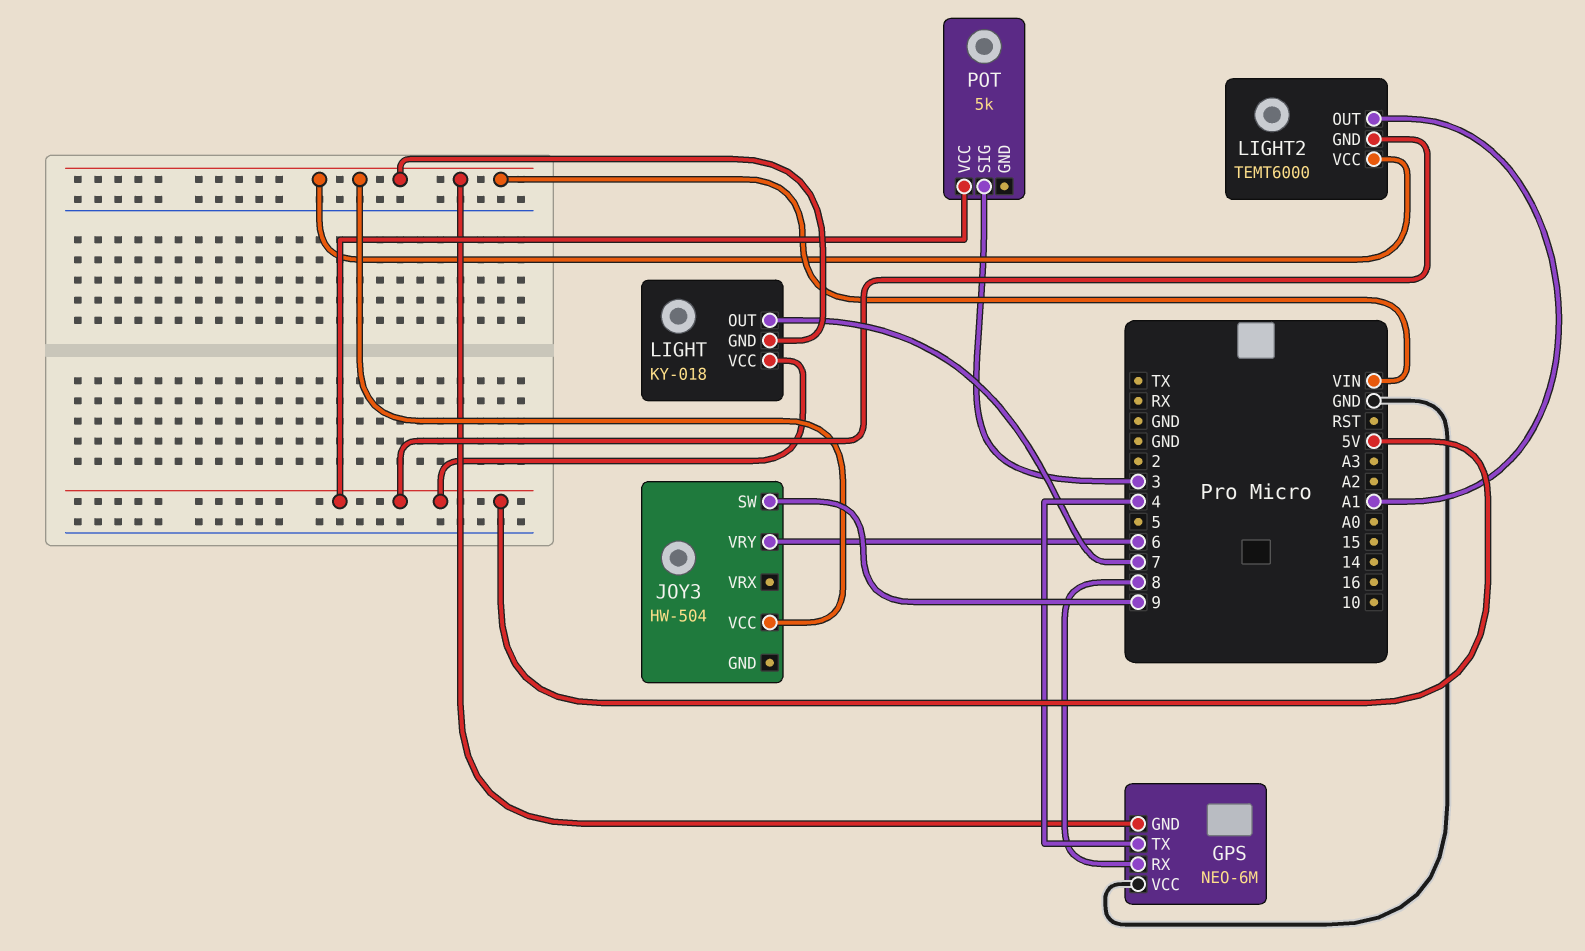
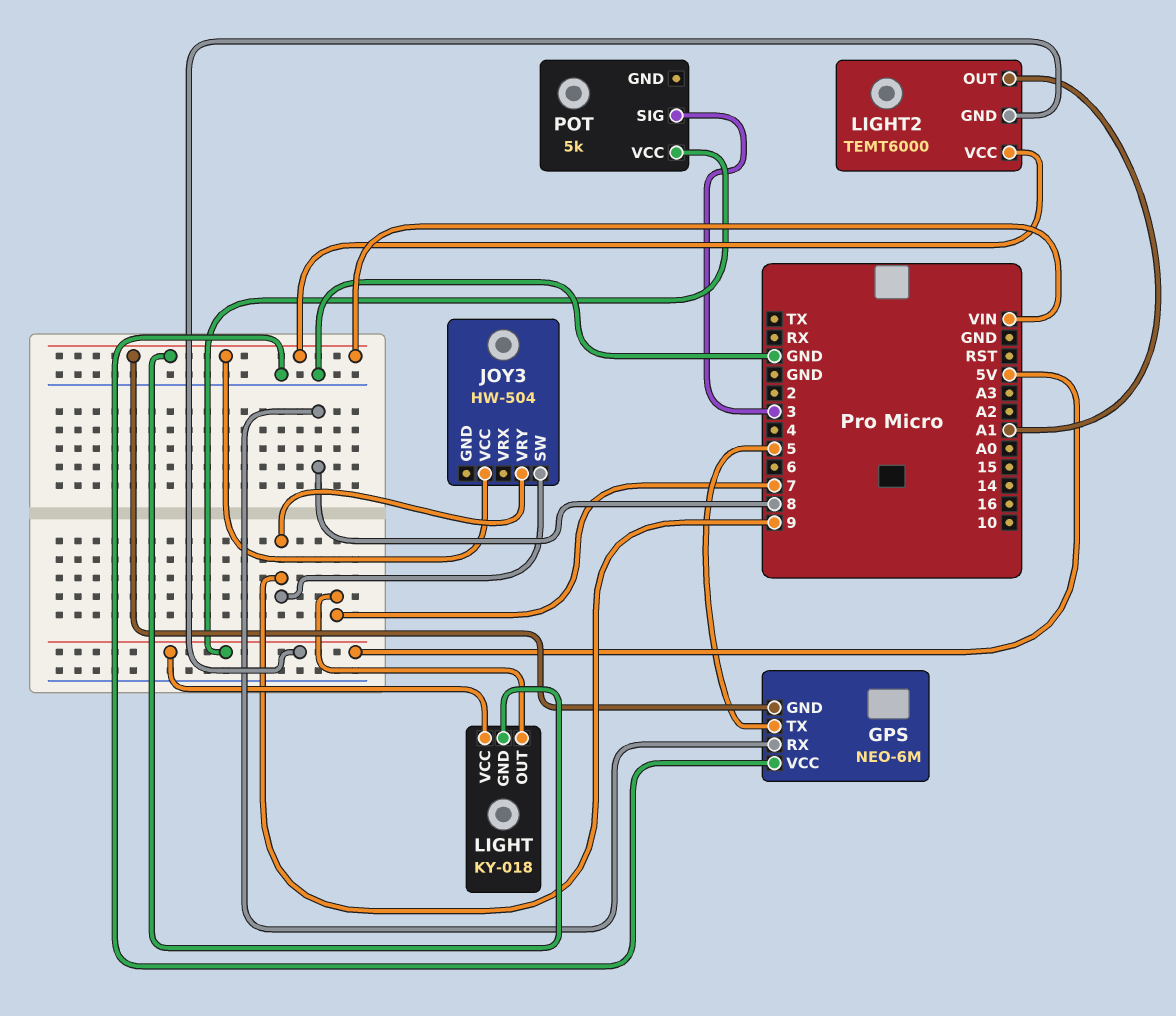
GPS pin TX: 4 -> 5
JOY3 pin VRY: 6 -> 9

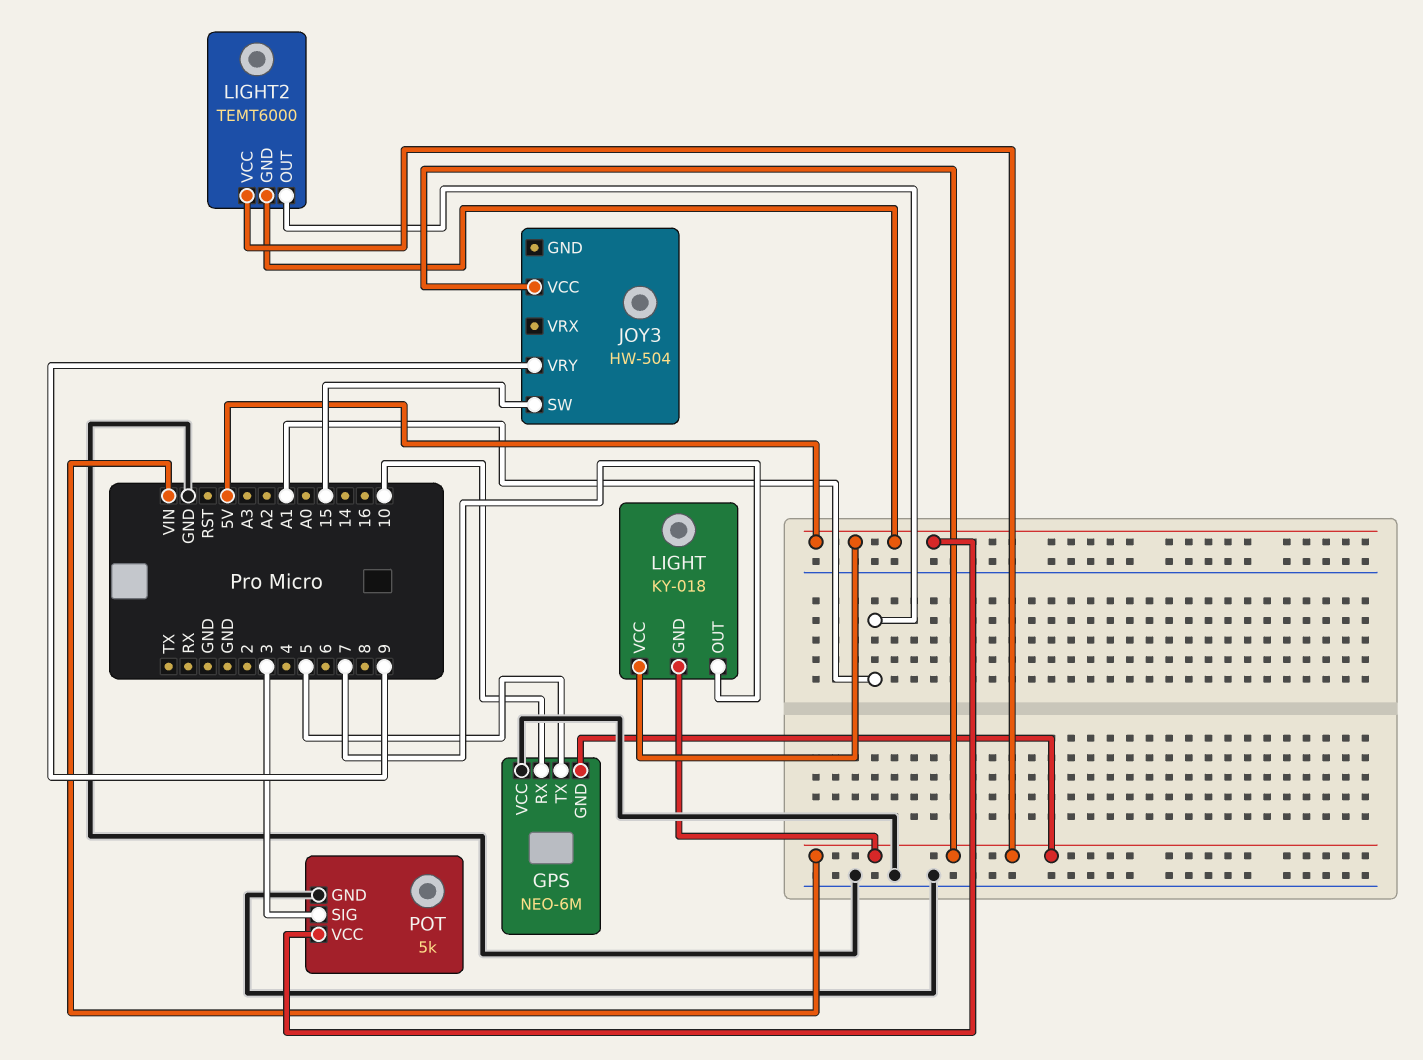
GPS pin RX: 8 -> 10
JOY3 pin SW: 9 -> 15
POT pin GND: none -> GND

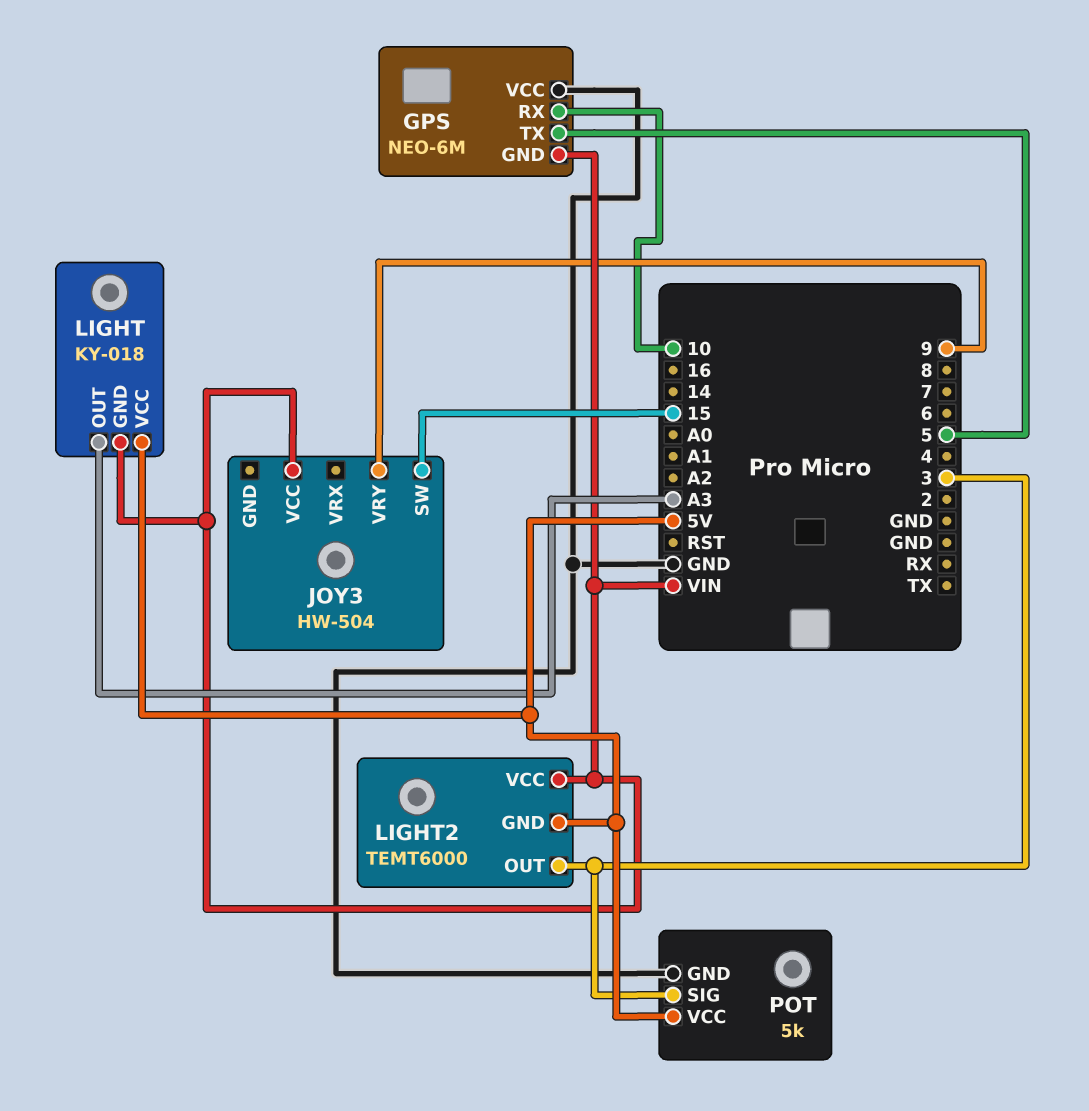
LIGHT pin OUT: 7 -> A3
LIGHT2 pin OUT: A1 -> 3

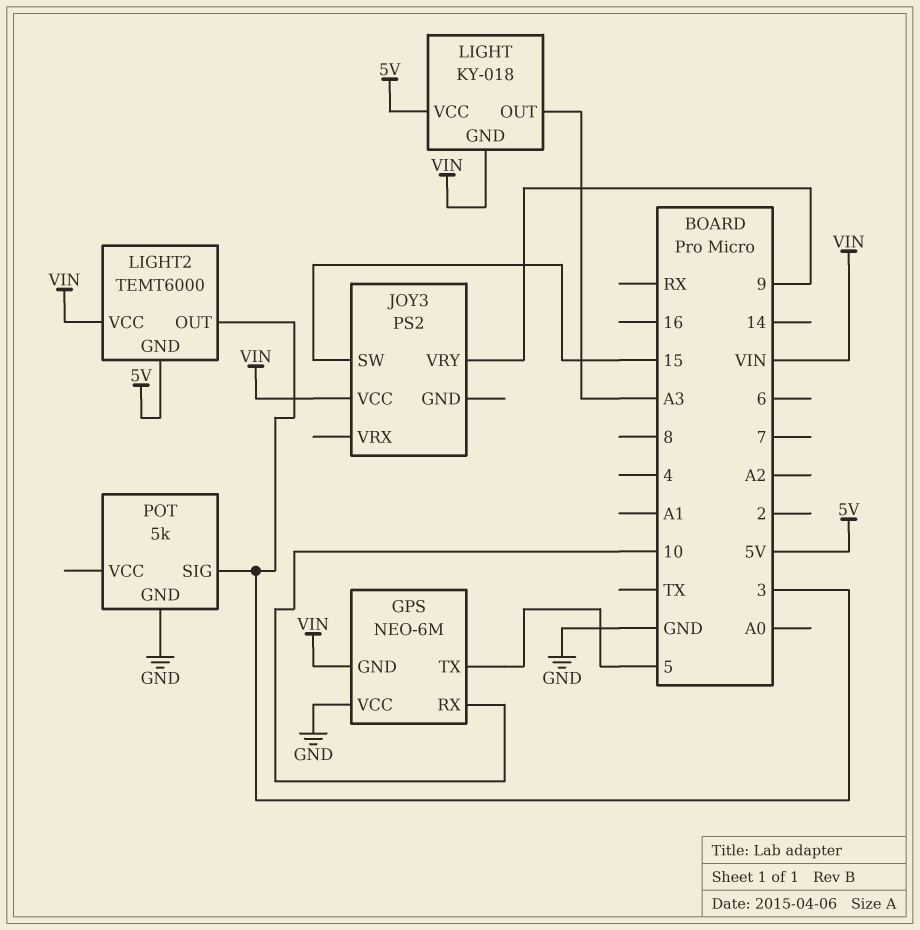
JOY3: HW-504 -> PS2
POT pin VCC: 5V -> none

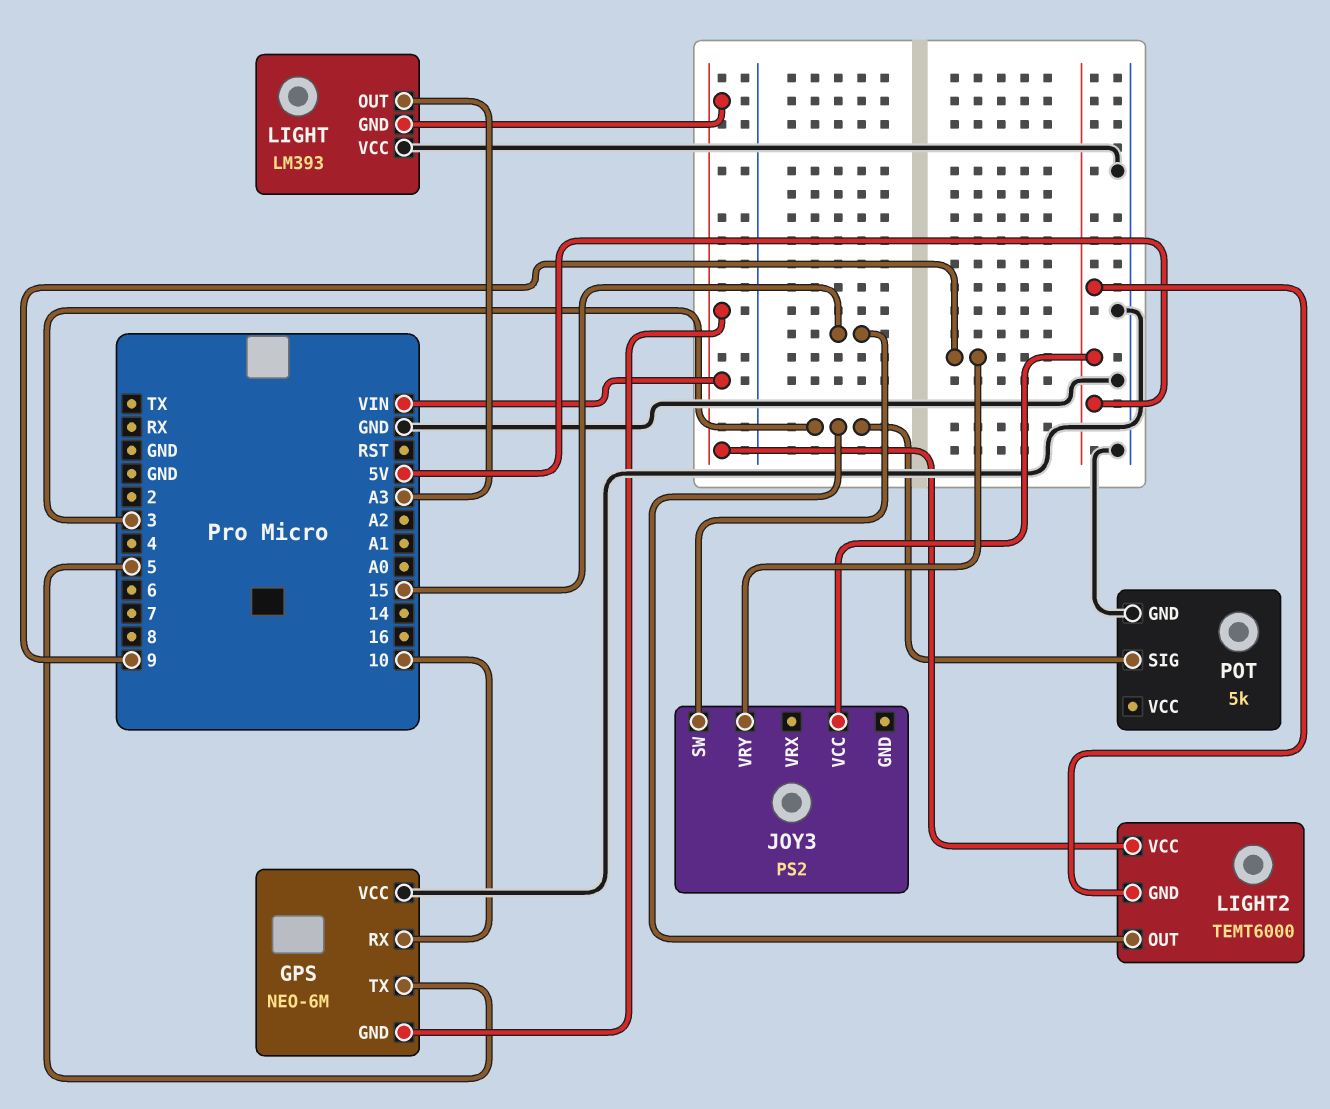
JOY3 pin VCC: VIN -> 5V
LIGHT: KY-018 -> LM393
LIGHT pin VCC: 5V -> GND

